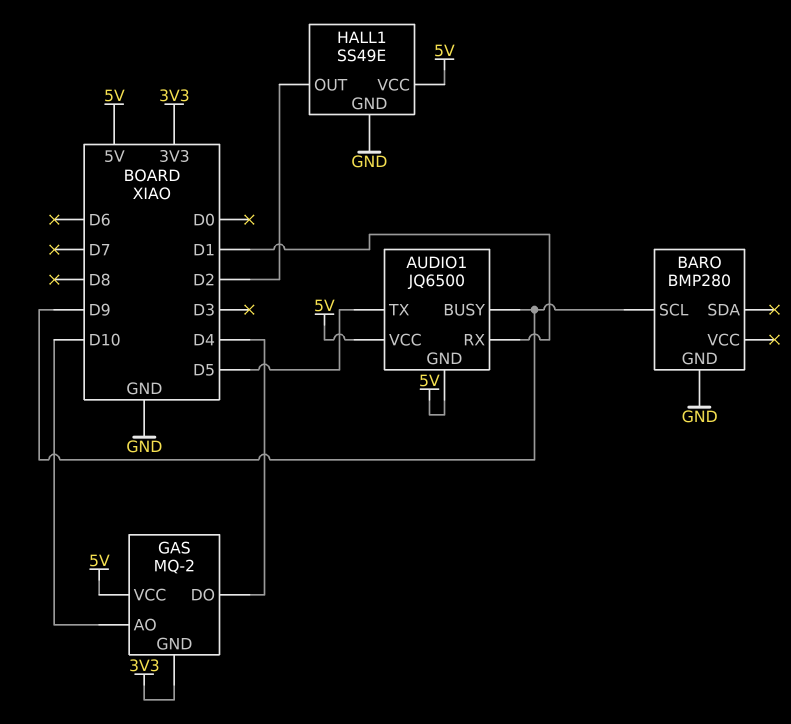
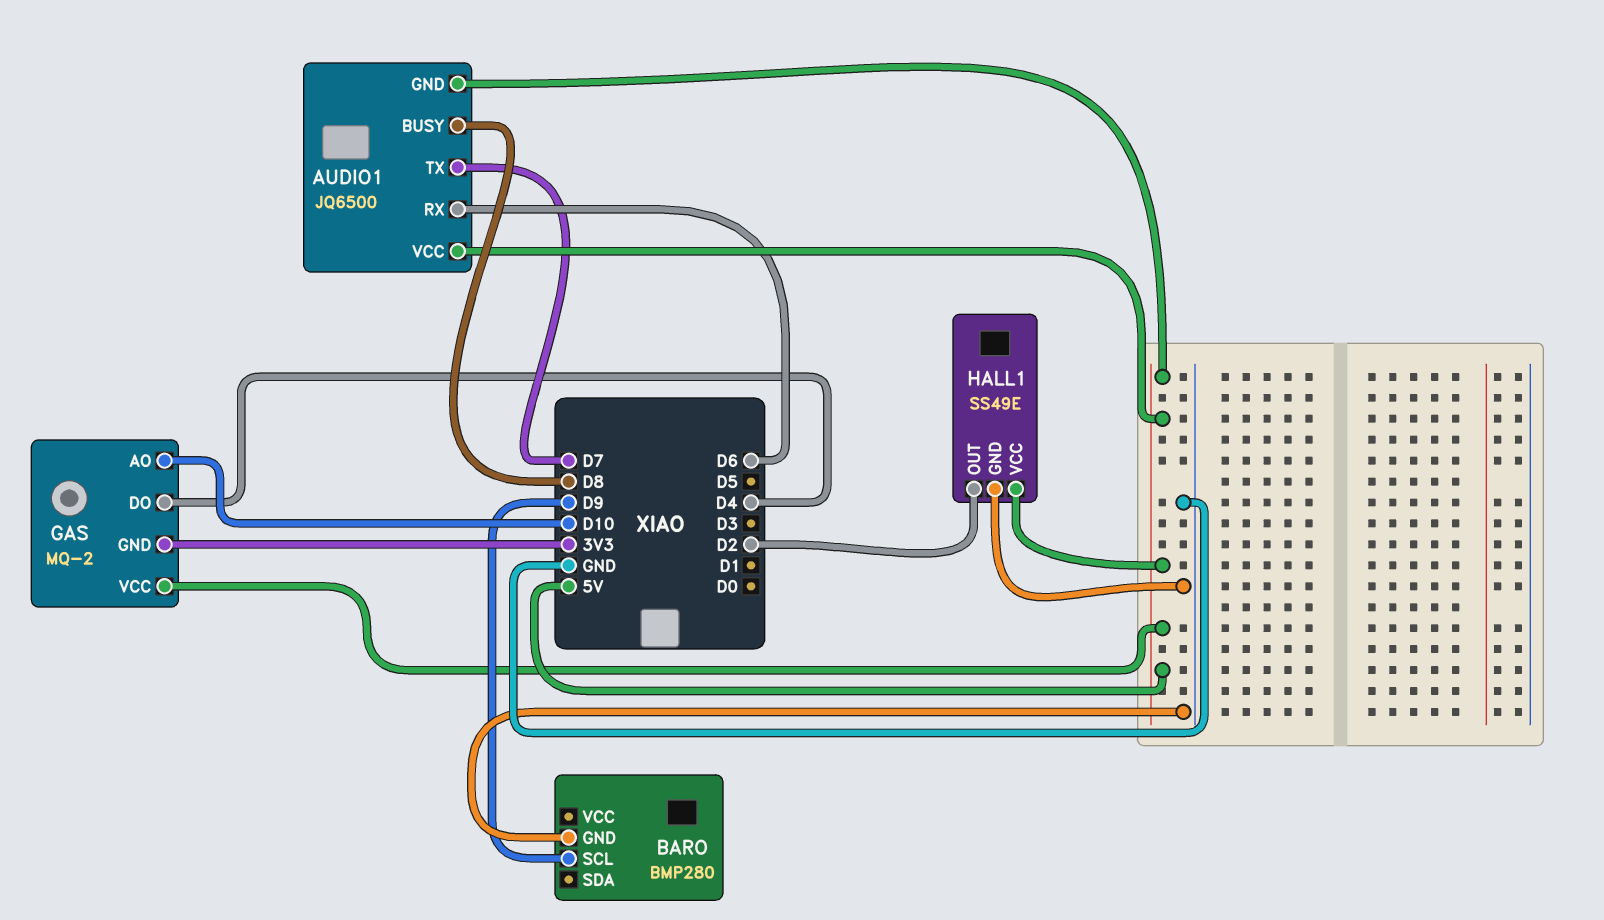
AUDIO1 pin BUSY: D9 -> D8
AUDIO1 pin RX: D1 -> D6
AUDIO1 pin TX: D5 -> D7

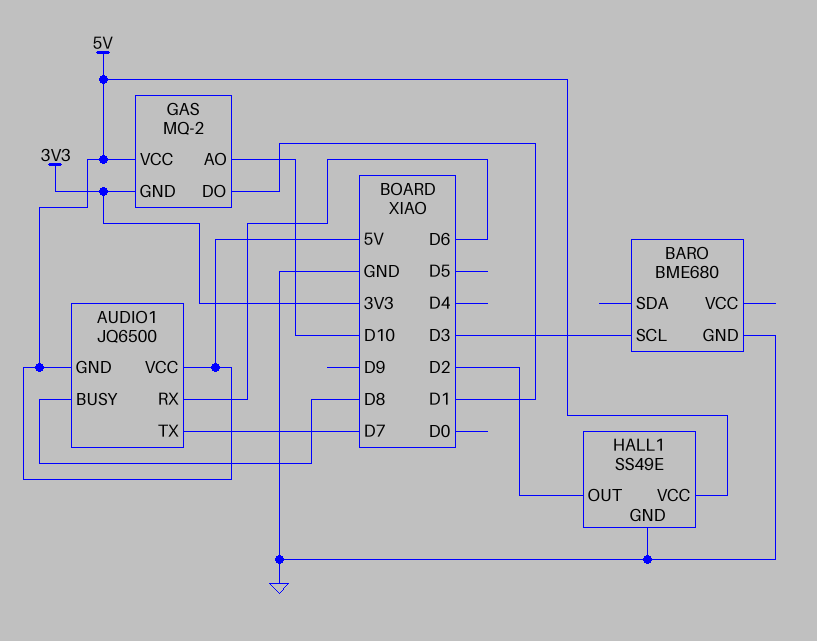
BARO: BMP280 -> BME680
BARO pin SCL: D9 -> D3
GAS pin DO: D4 -> D1

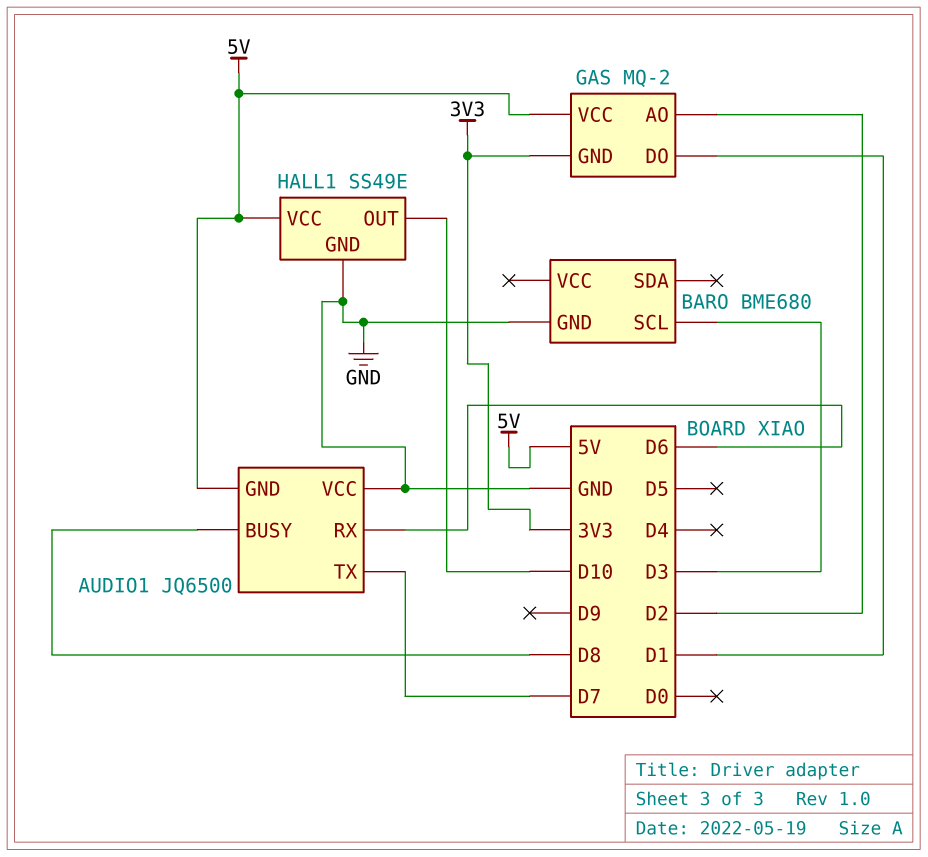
AUDIO1 pin VCC: 5V -> GND
GAS pin AO: D10 -> D2
HALL1 pin OUT: D2 -> D10

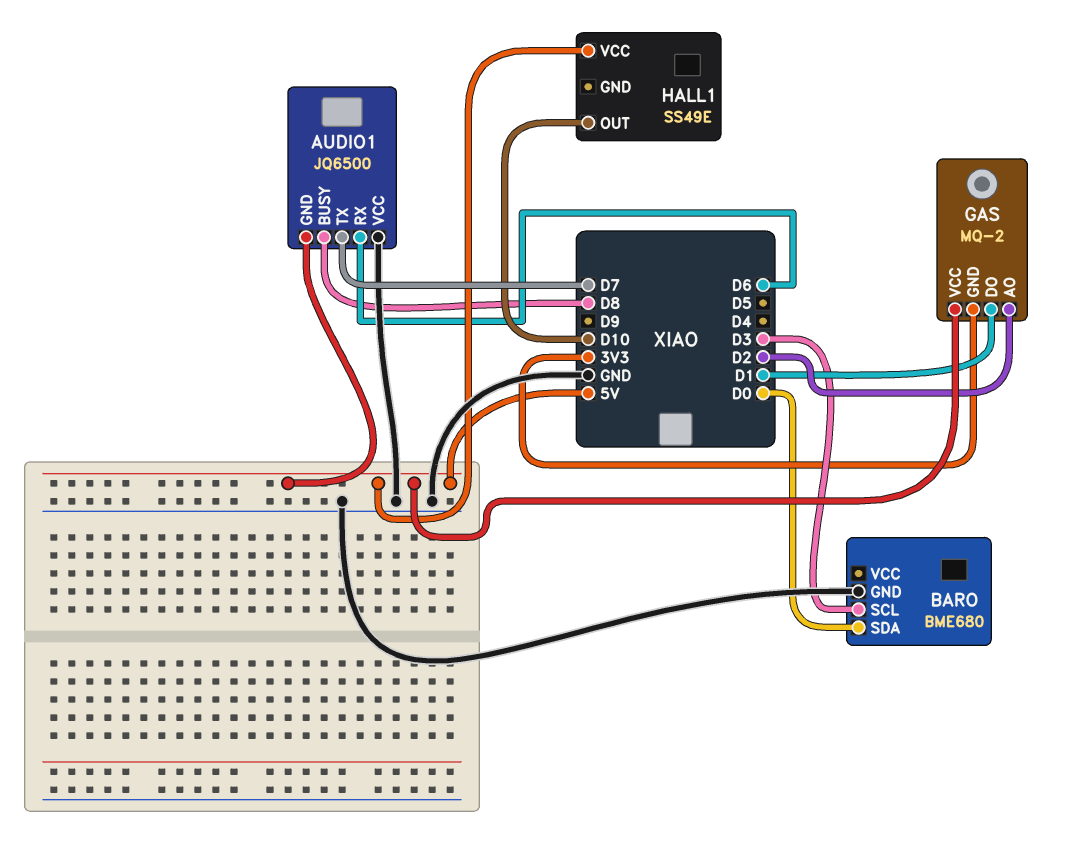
BARO pin SDA: none -> D0
HALL1 pin GND: GND -> none

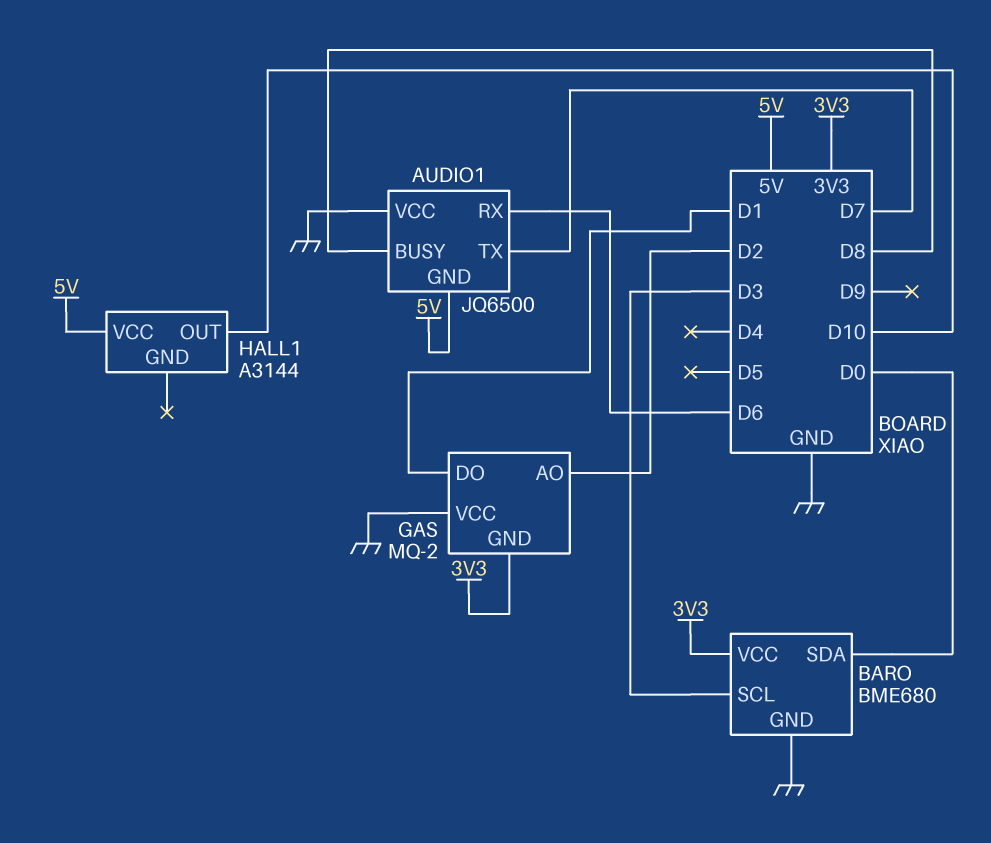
BARO pin VCC: none -> 3V3
GAS pin VCC: 5V -> GND
HALL1: SS49E -> A3144

